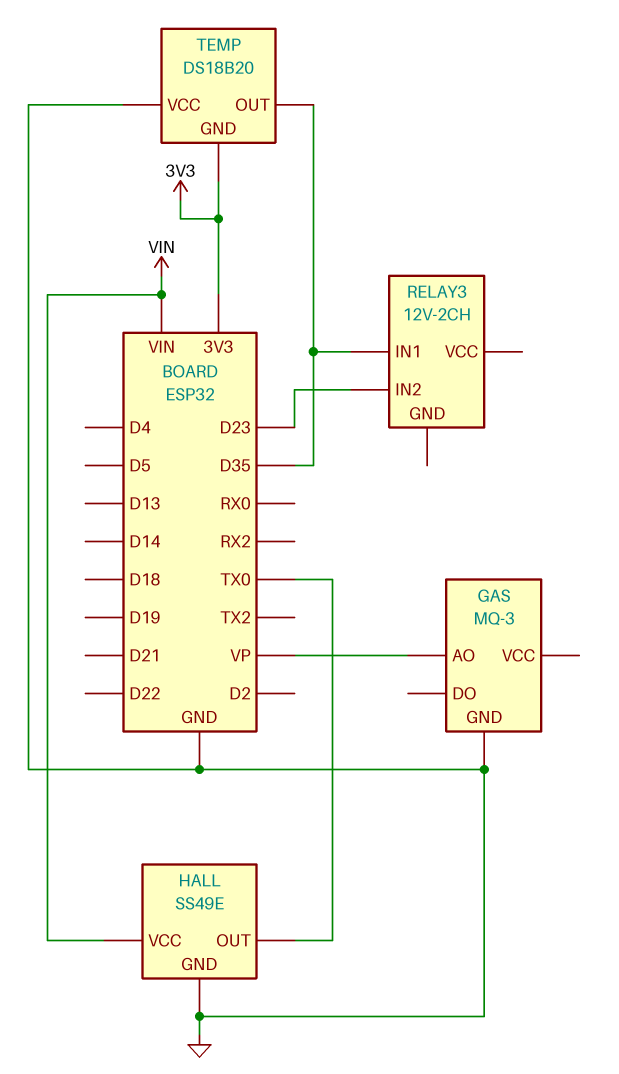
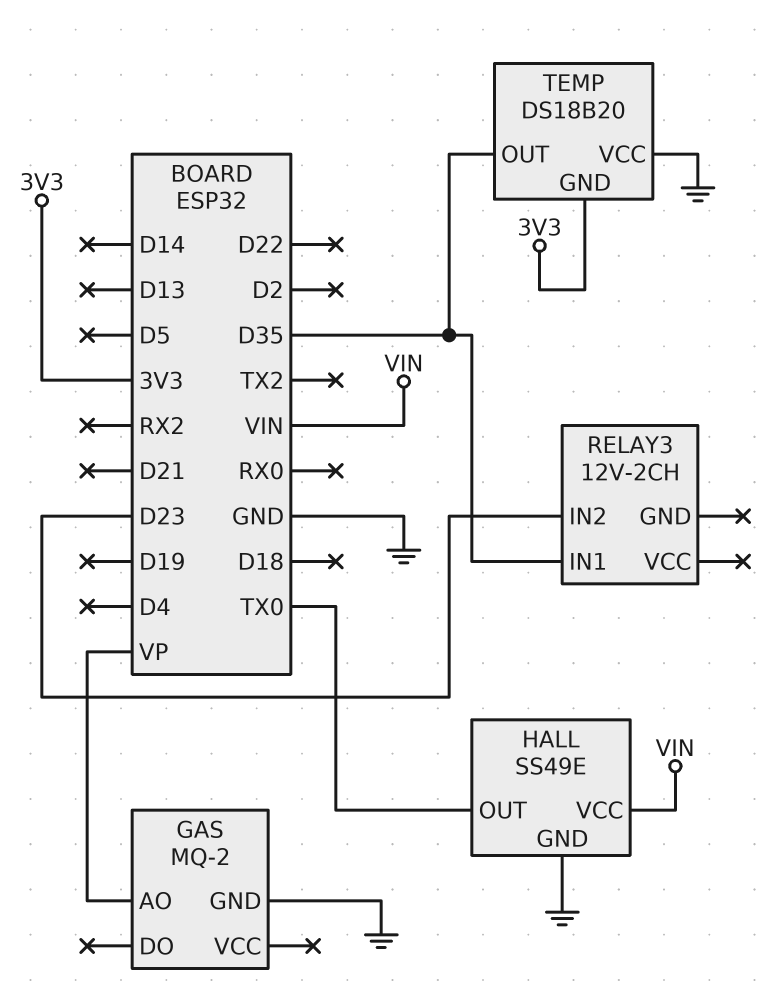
GAS: MQ-3 -> MQ-2

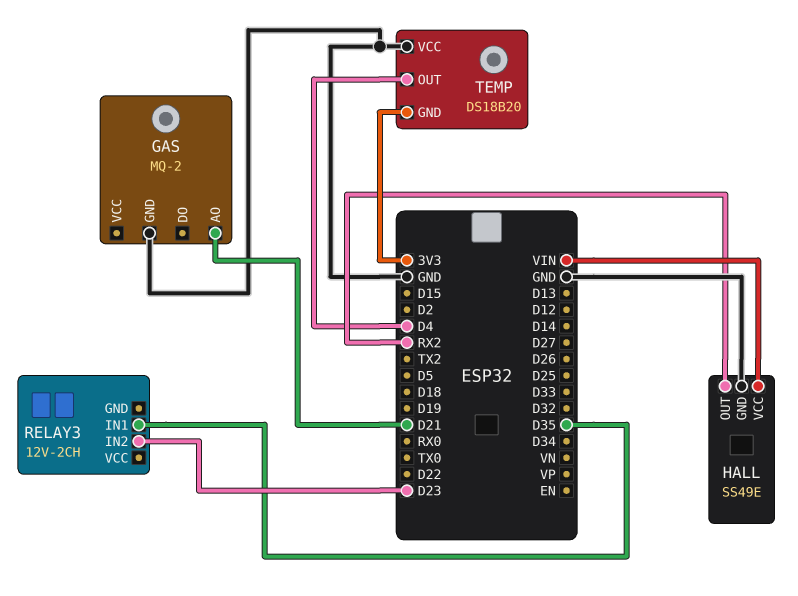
GAS pin AO: VP -> D21
HALL pin OUT: TX0 -> RX2
TEMP pin OUT: D35 -> D4

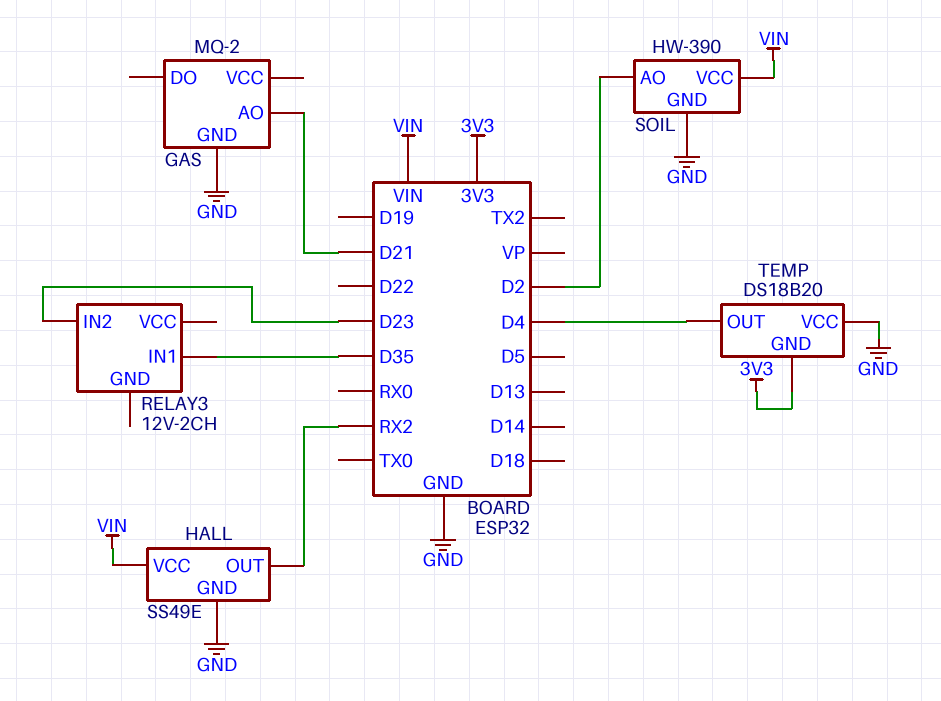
SOIL: none -> HW-390
SOIL pin AO: none -> D2
SOIL pin GND: none -> GND
SOIL pin VCC: none -> VIN

